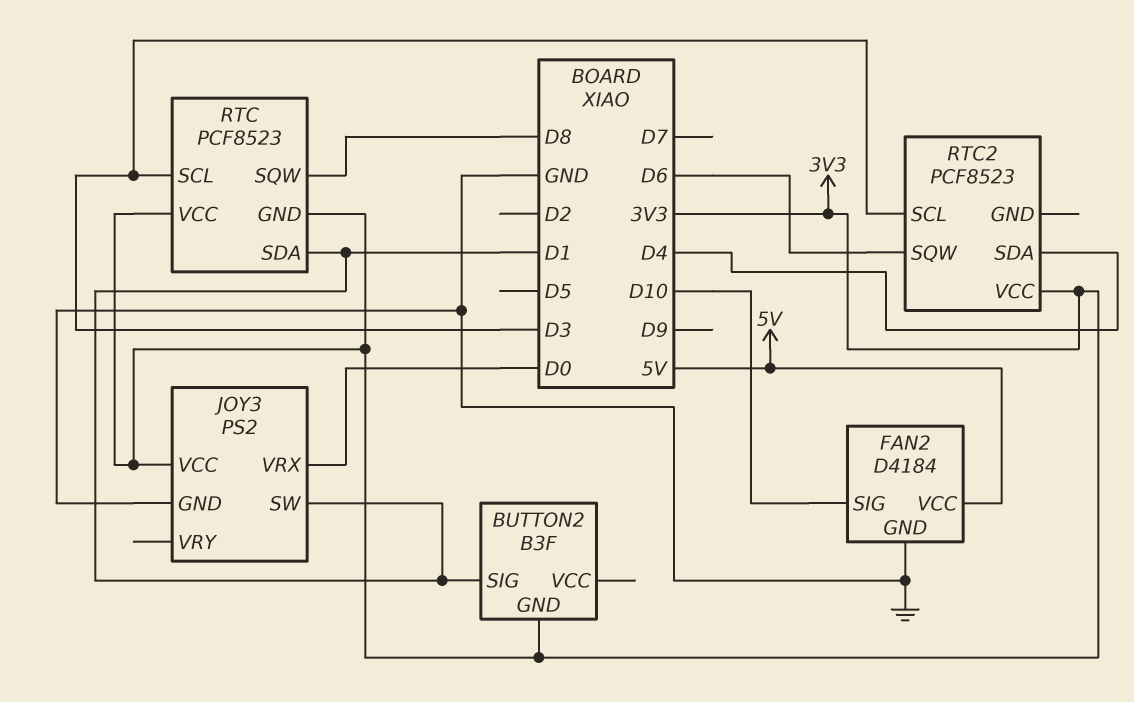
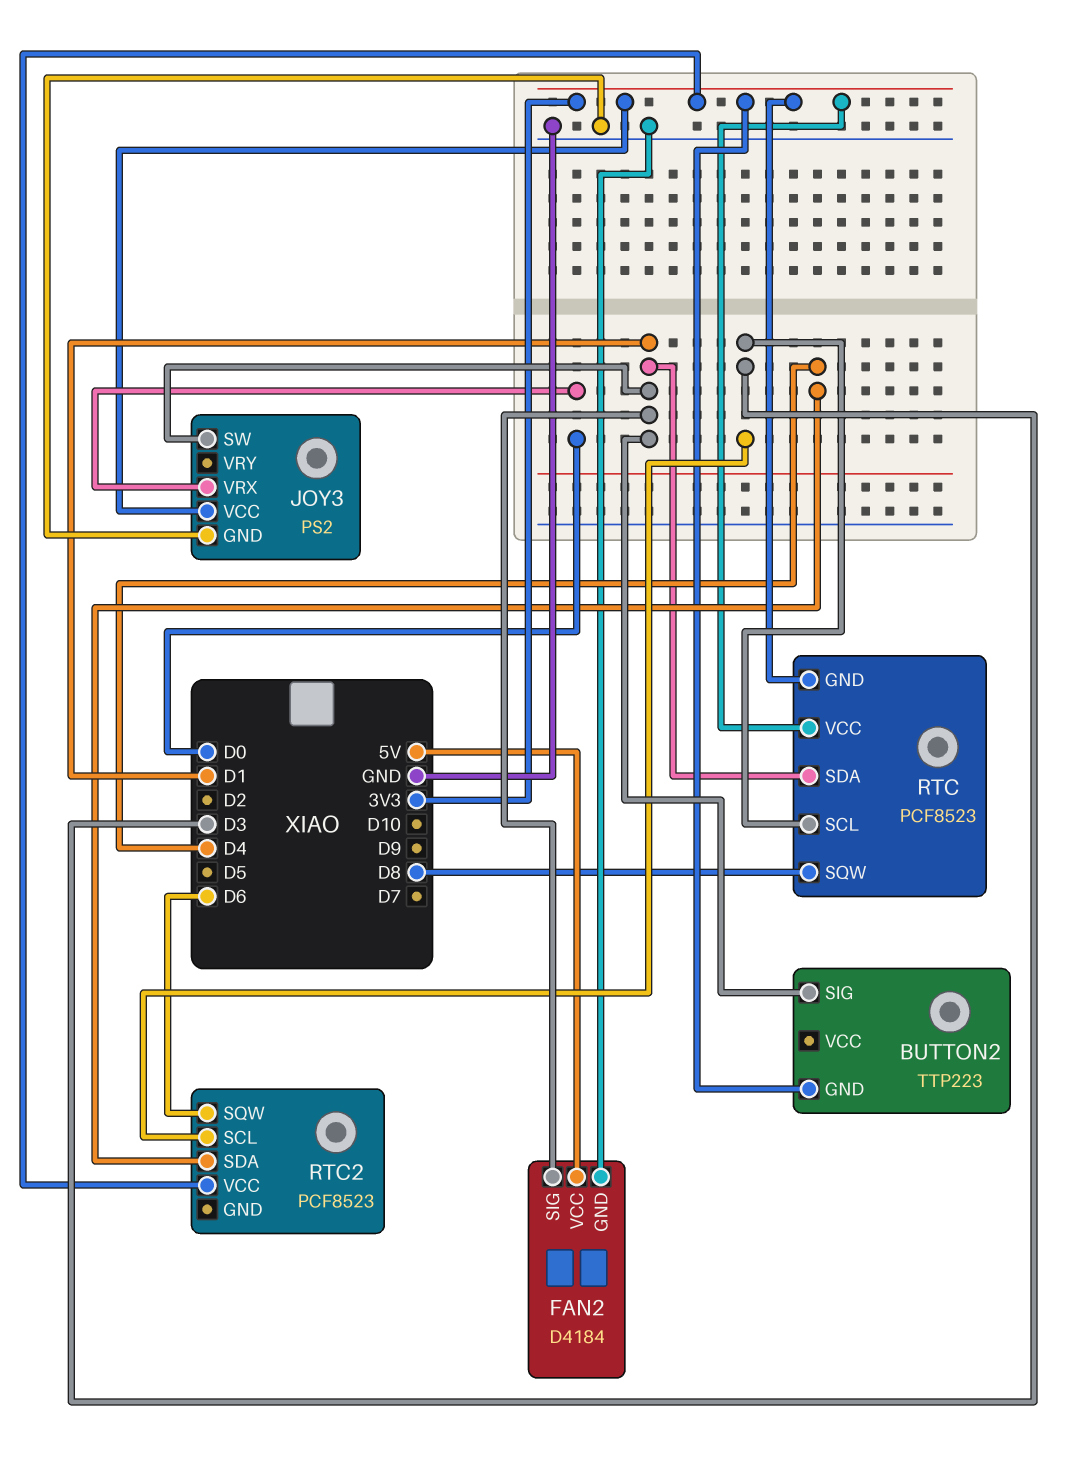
BUTTON2: B3F -> TTP223
FAN2 pin SIG: D10 -> D1

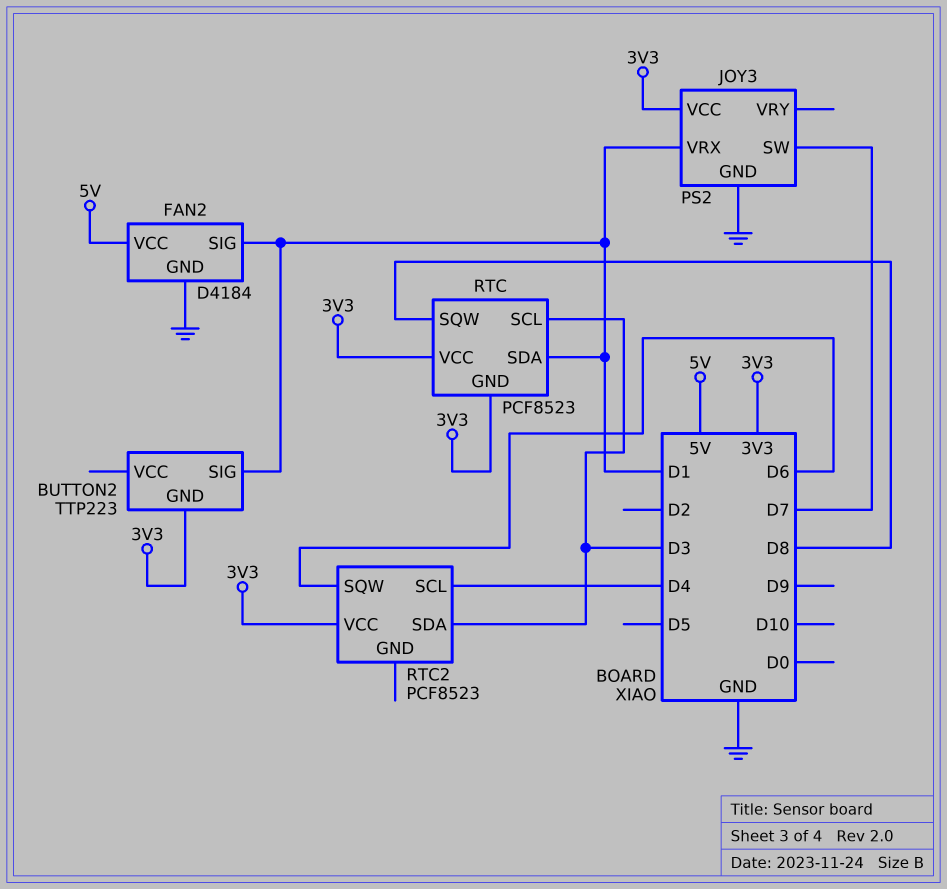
JOY3 pin SW: D1 -> D7
JOY3 pin VRX: D0 -> D1
RTC2 pin SCL: D3 -> D4
RTC2 pin SDA: D4 -> D3

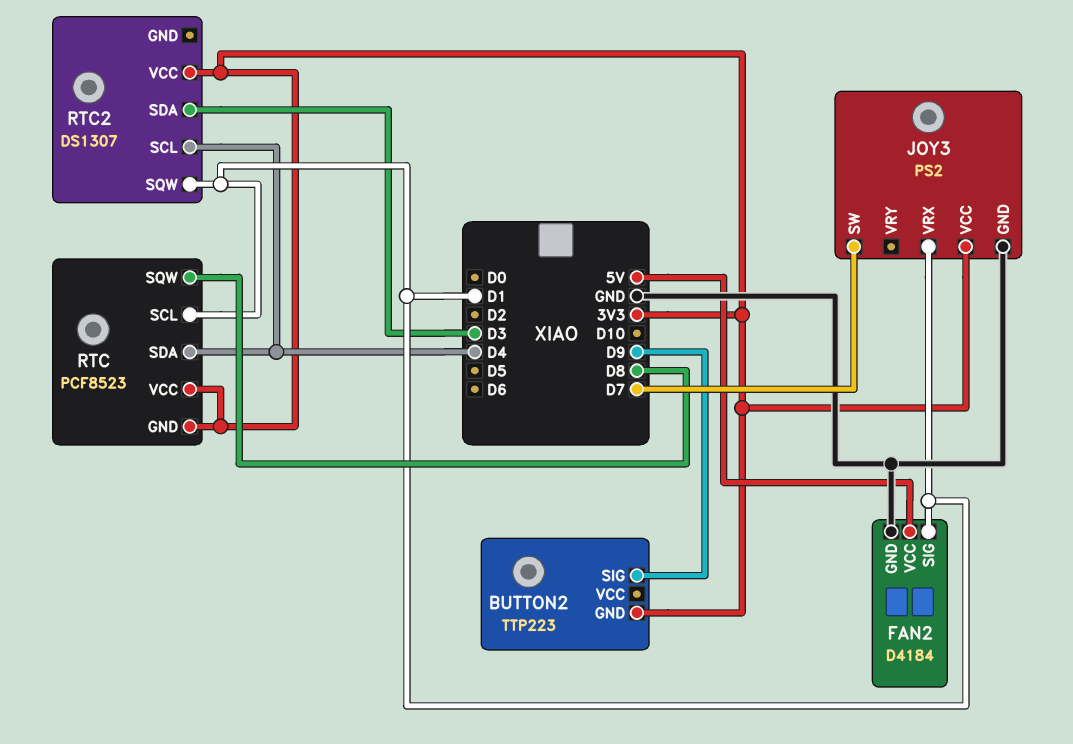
BUTTON2 pin SIG: D1 -> D9
RTC pin SCL: D3 -> D1
RTC pin SDA: D1 -> D4
RTC2: PCF8523 -> DS1307
RTC2 pin SQW: D6 -> D1

